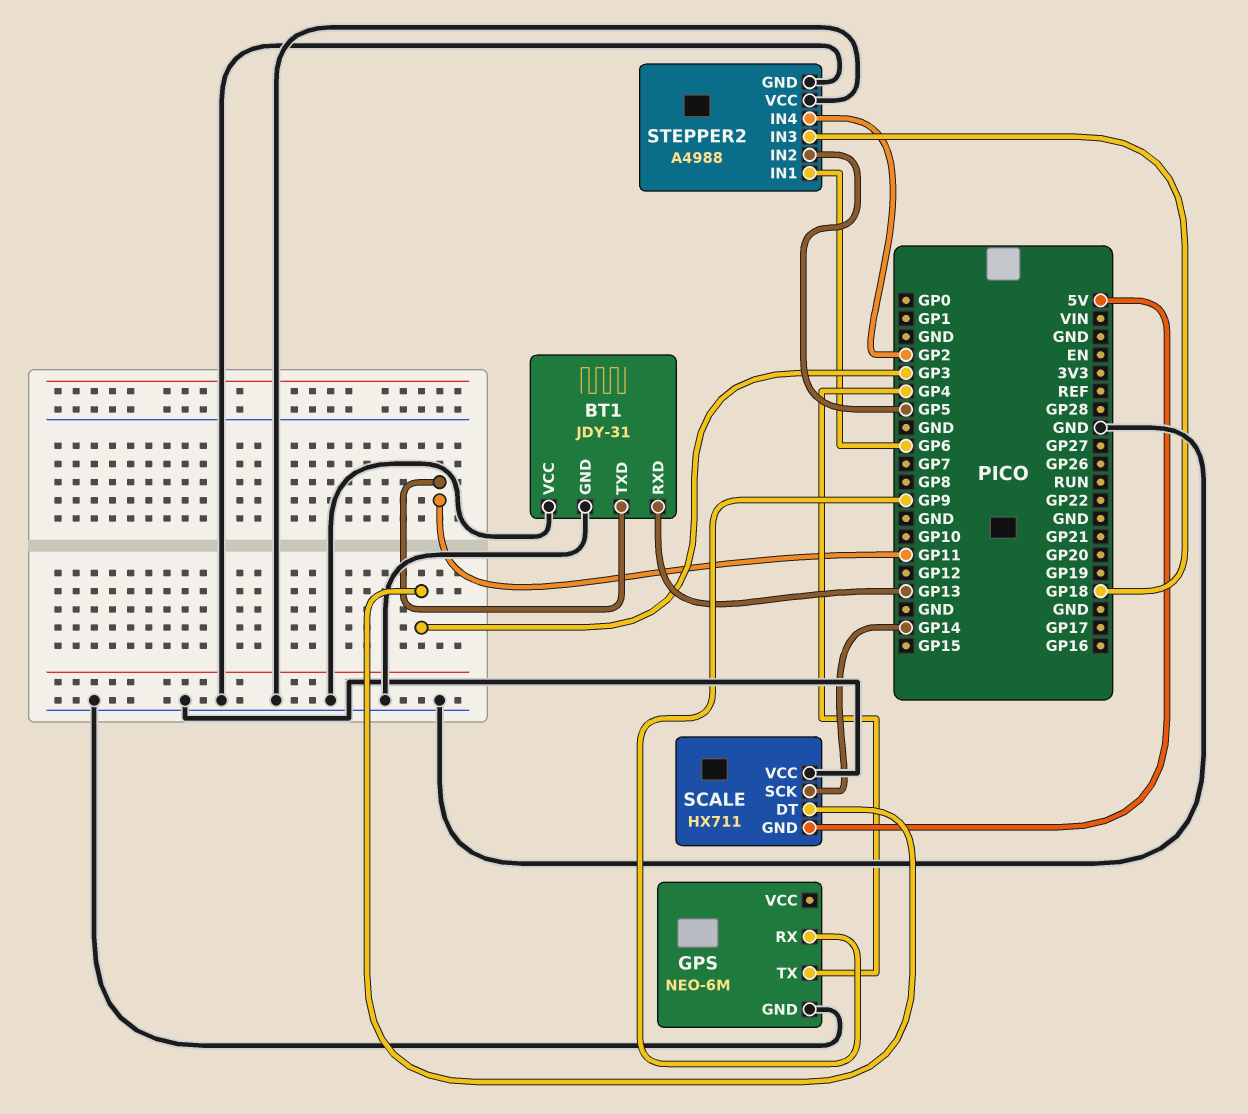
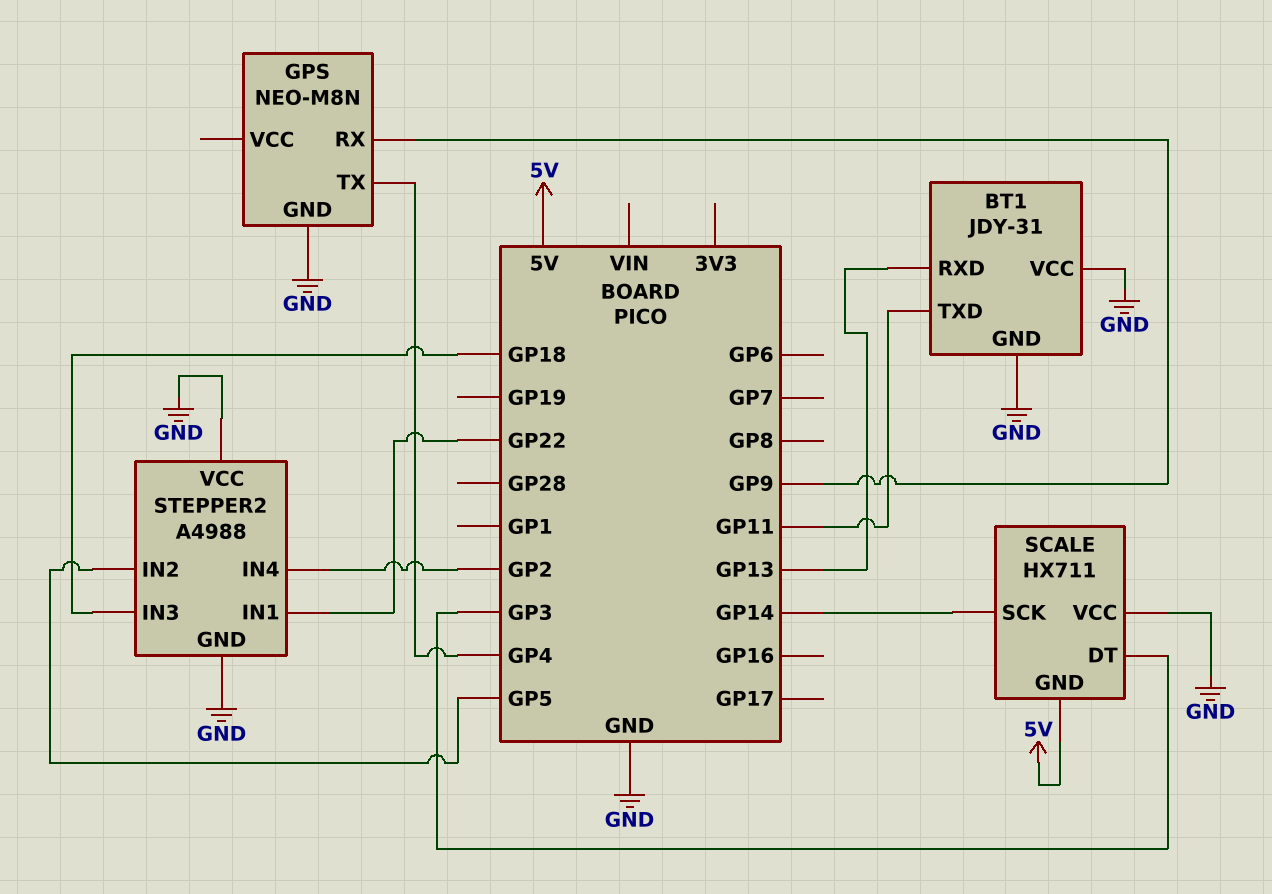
GPS: NEO-6M -> NEO-M8N
STEPPER2 pin IN1: GP6 -> GP22

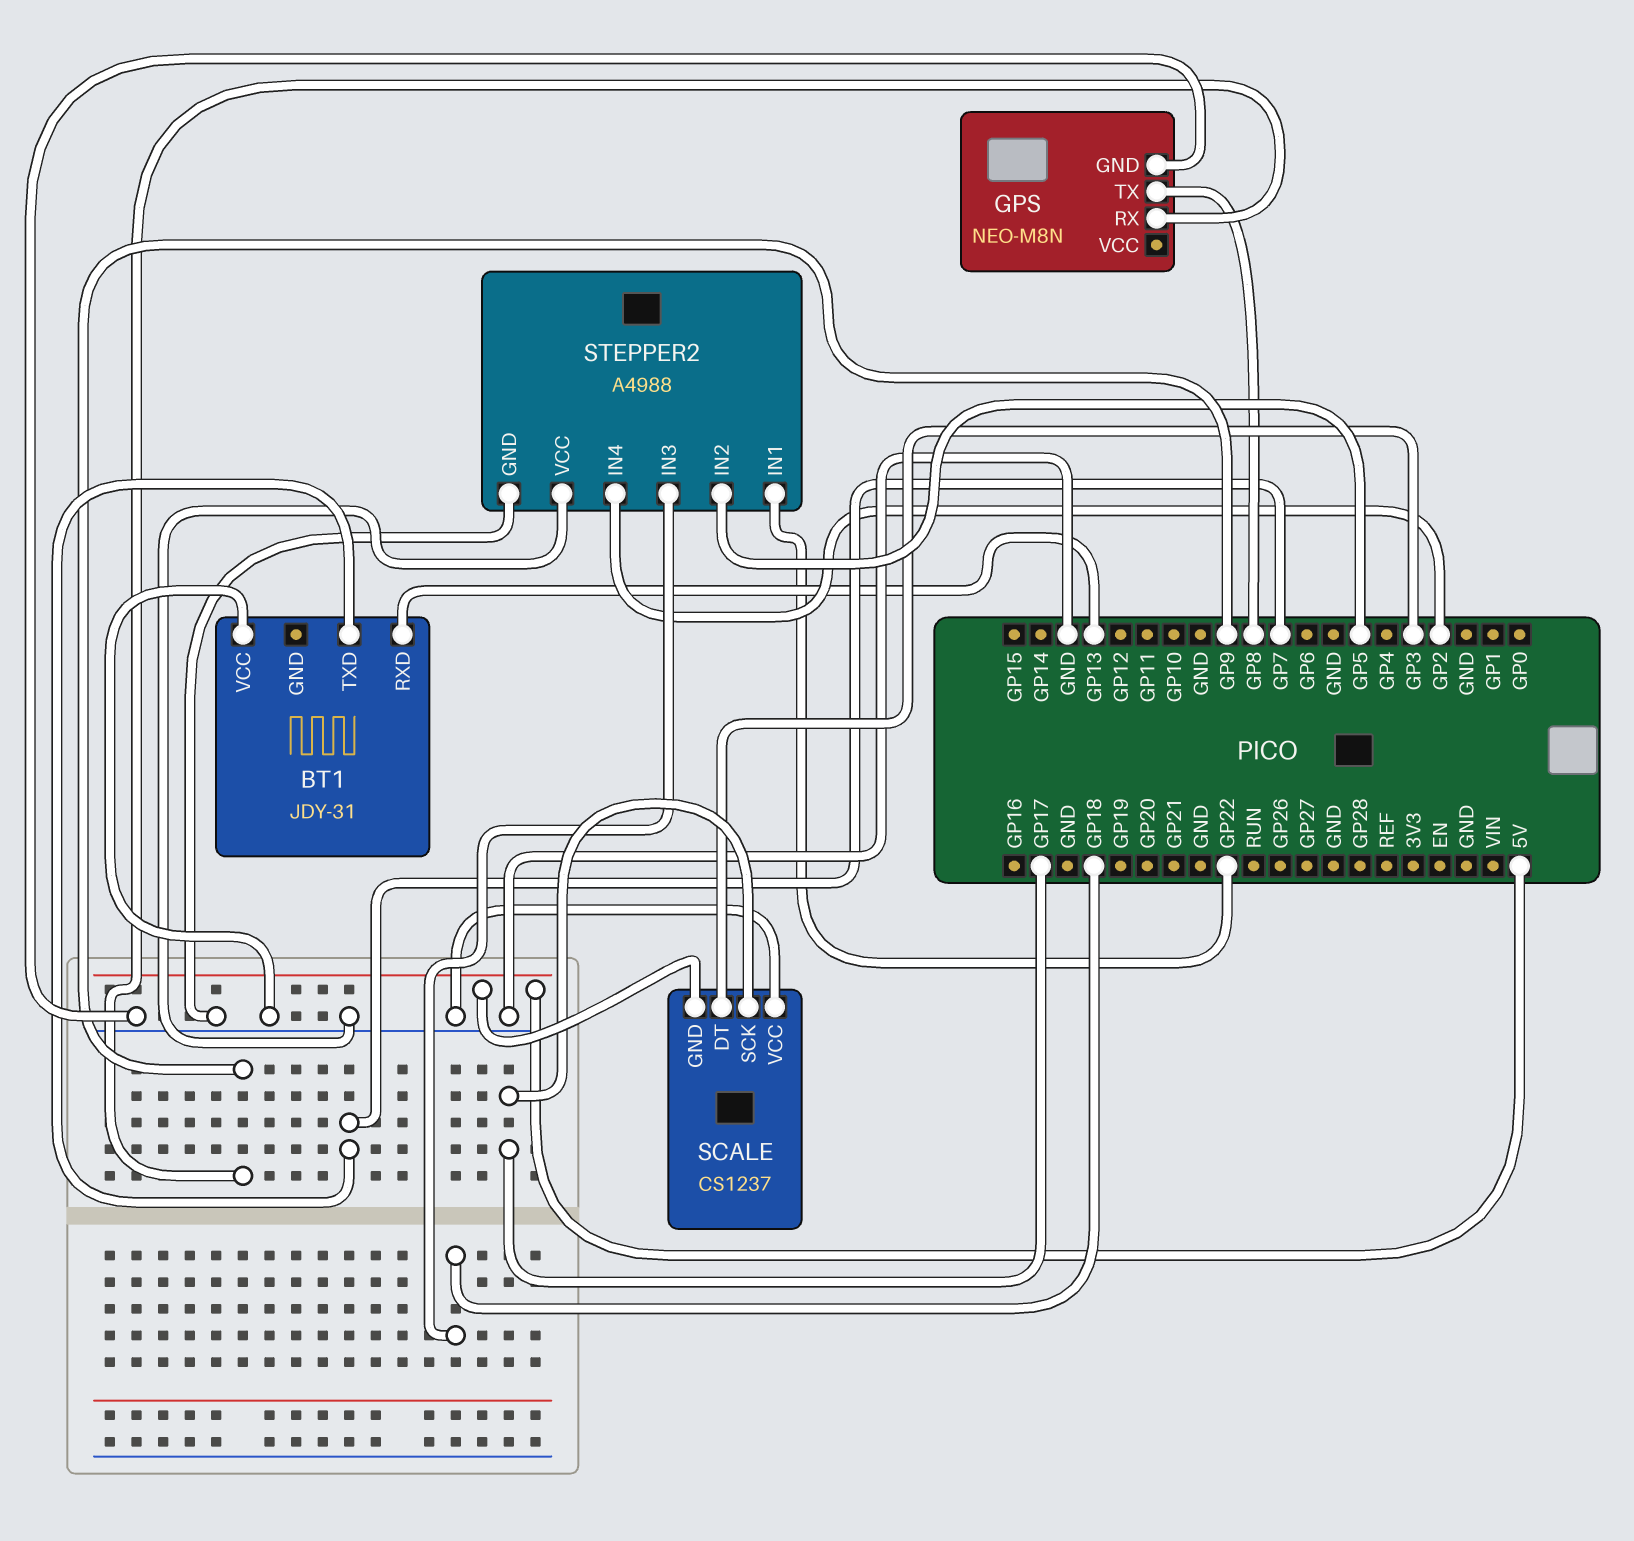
BT1 pin GND: GND -> none
BT1 pin TXD: GP11 -> GP7
GPS pin TX: GP4 -> GP8
SCALE: HX711 -> CS1237
SCALE pin SCK: GP14 -> GP17

